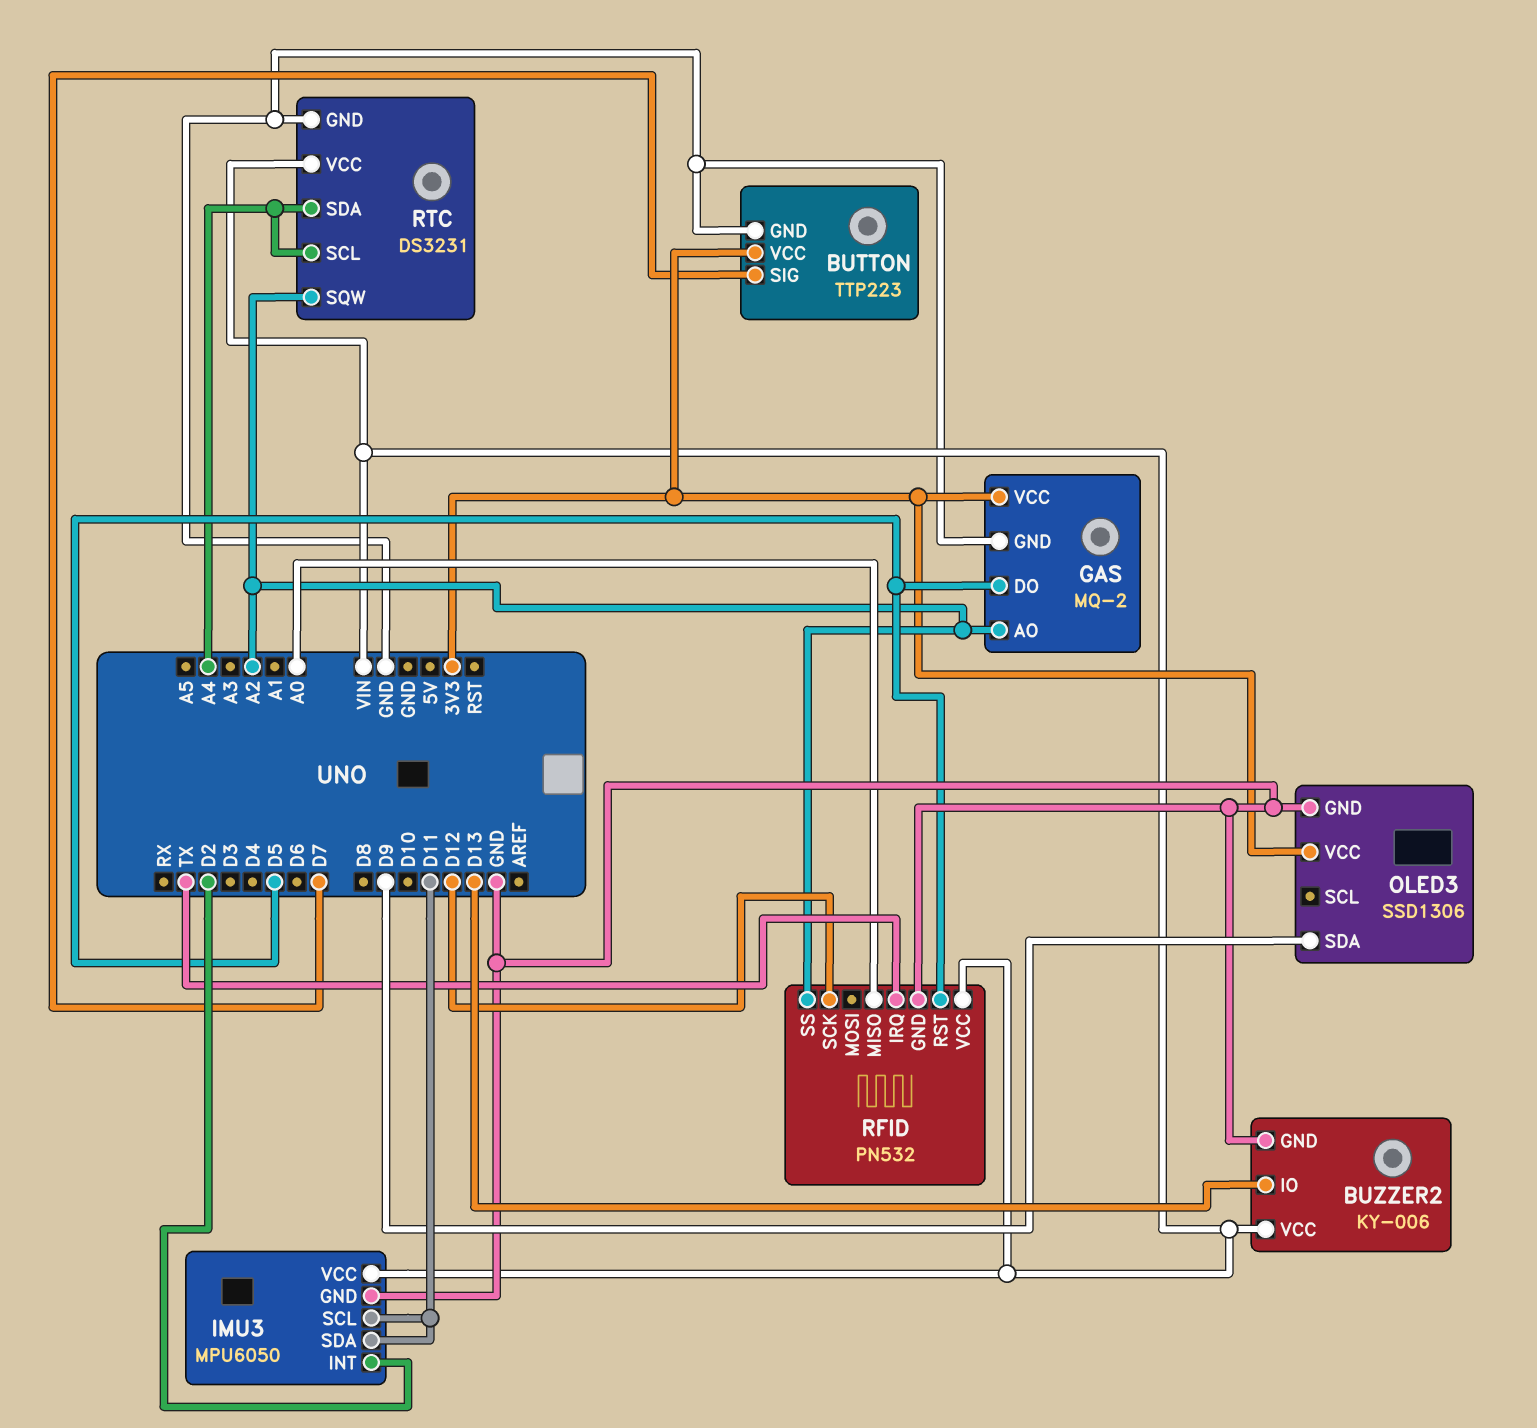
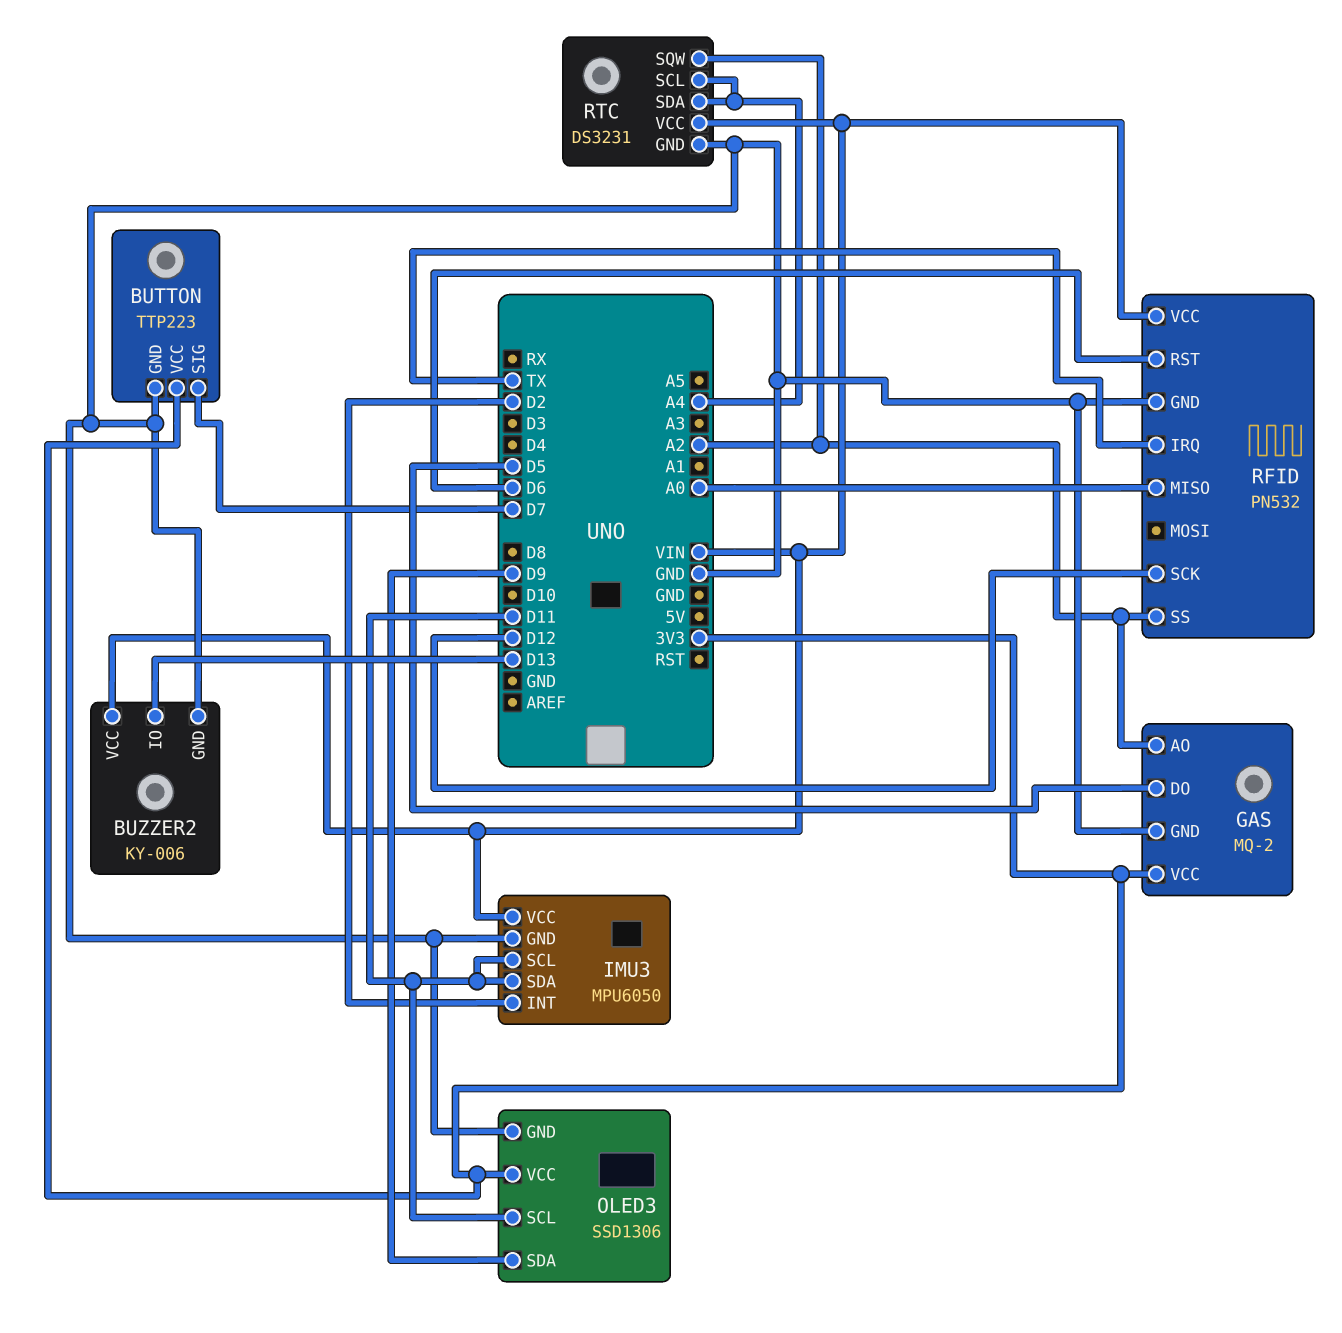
OLED3 pin SCL: none -> D11
RFID pin RST: D5 -> D6

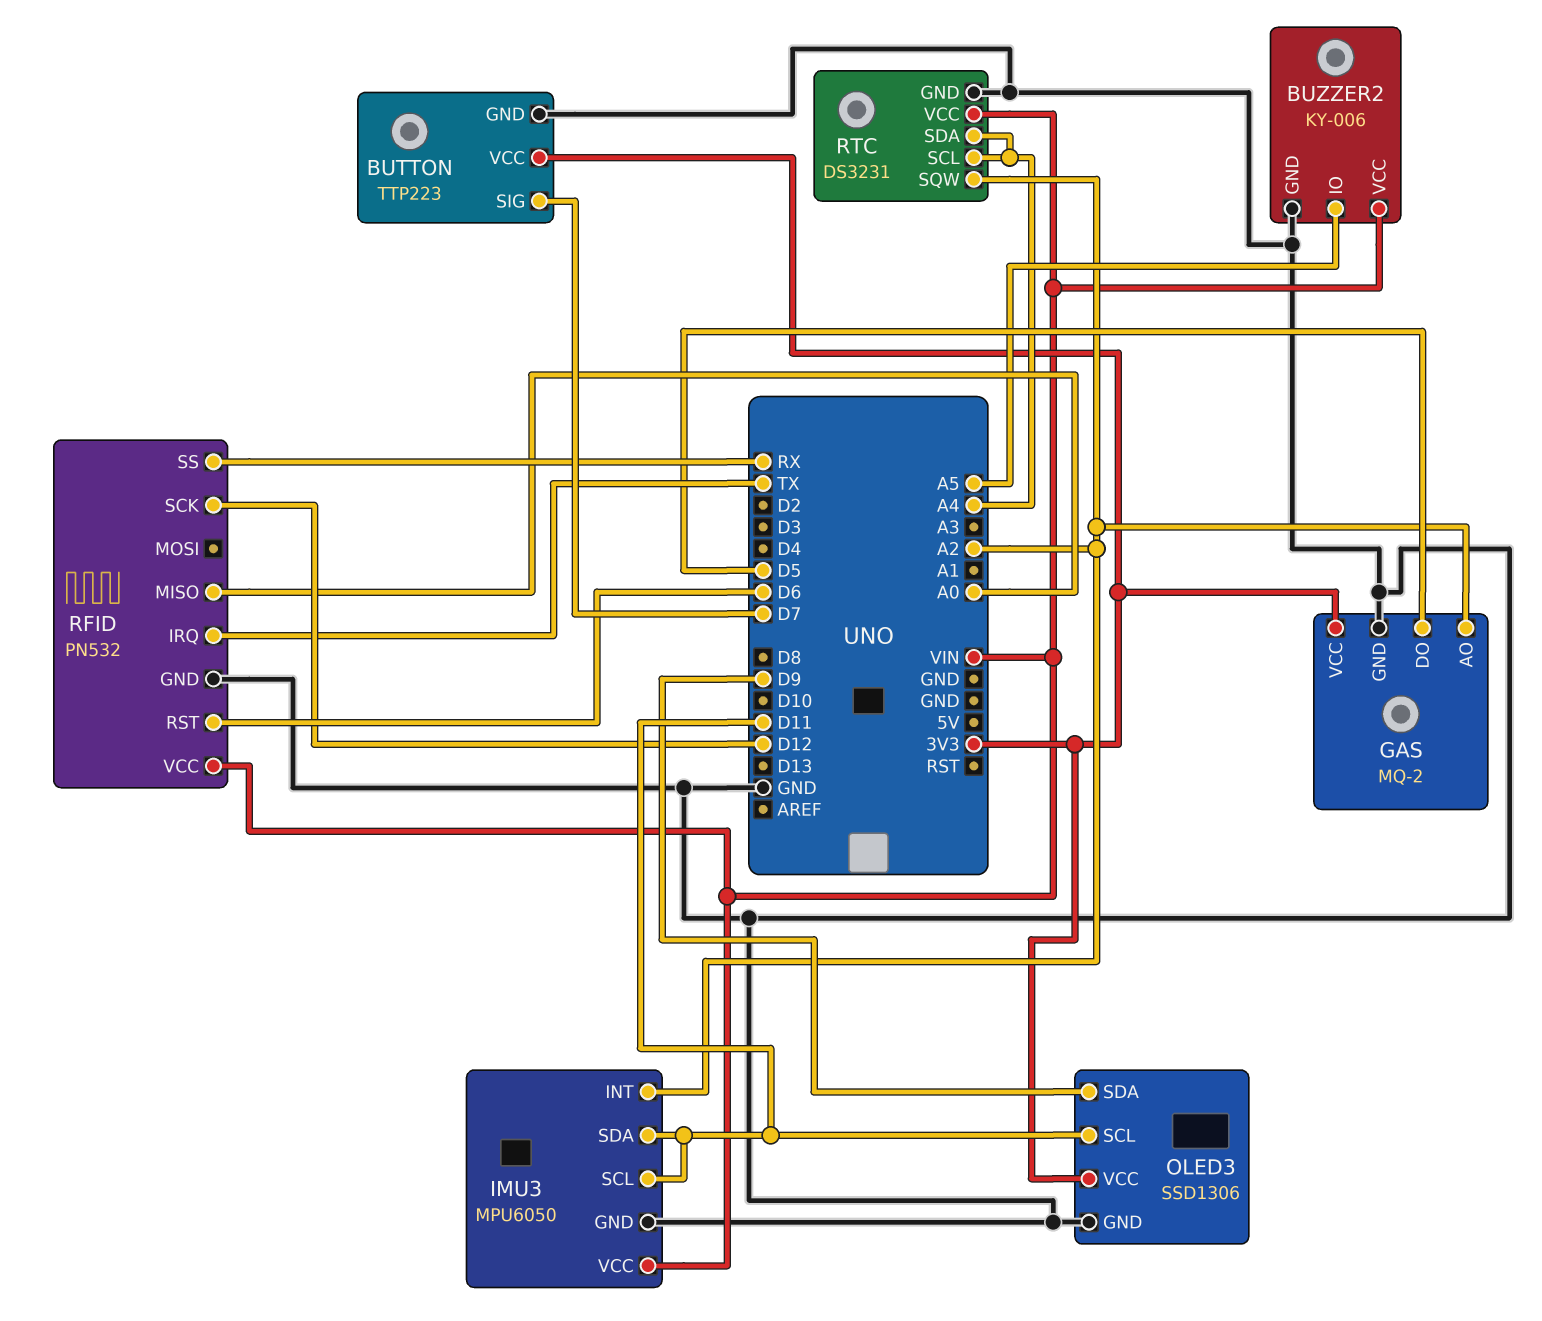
BUZZER2 pin IO: D13 -> A5
IMU3 pin INT: D2 -> A2
RFID pin SS: A2 -> RX

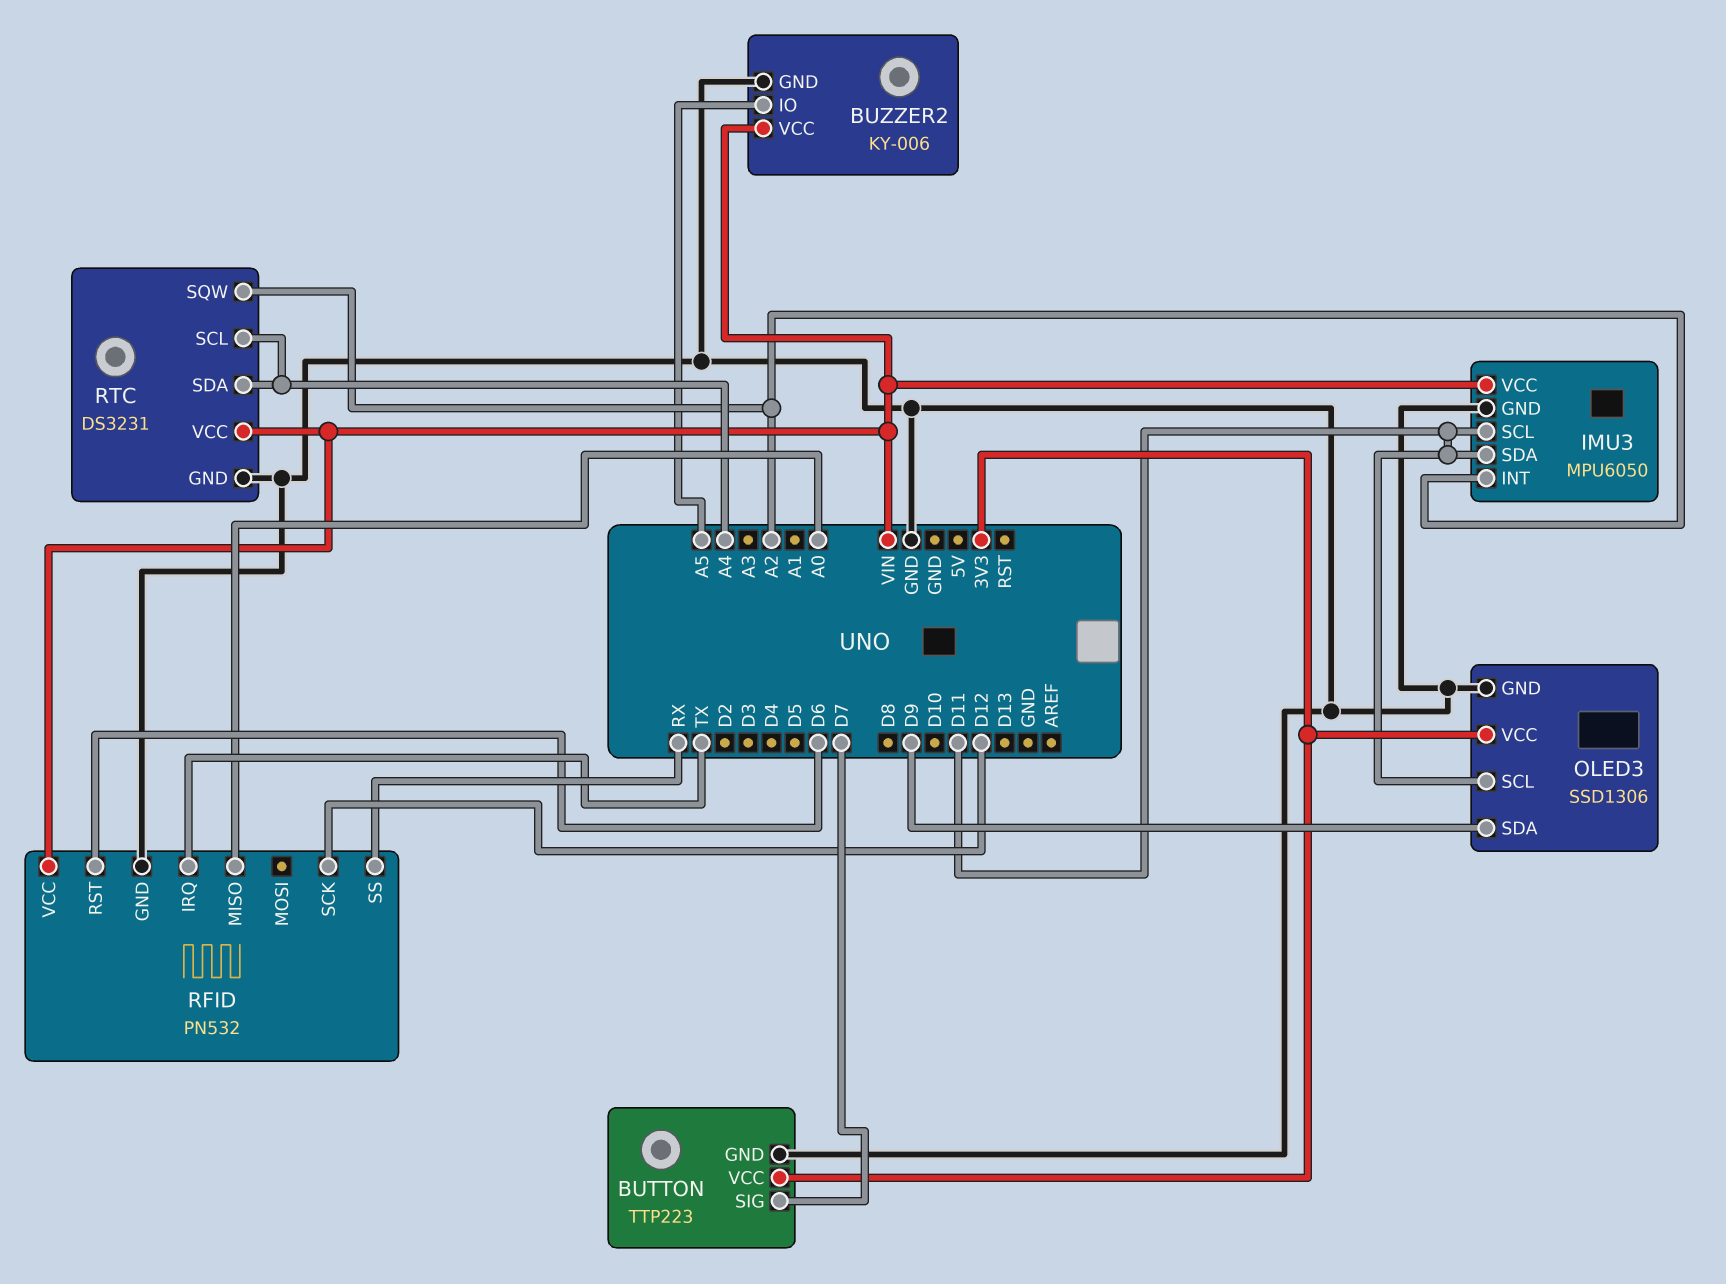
GAS: MQ-2 -> none
GAS pin AO: A2 -> none
GAS pin DO: D5 -> none
GAS pin GND: GND -> none
GAS pin VCC: 3V3 -> none

